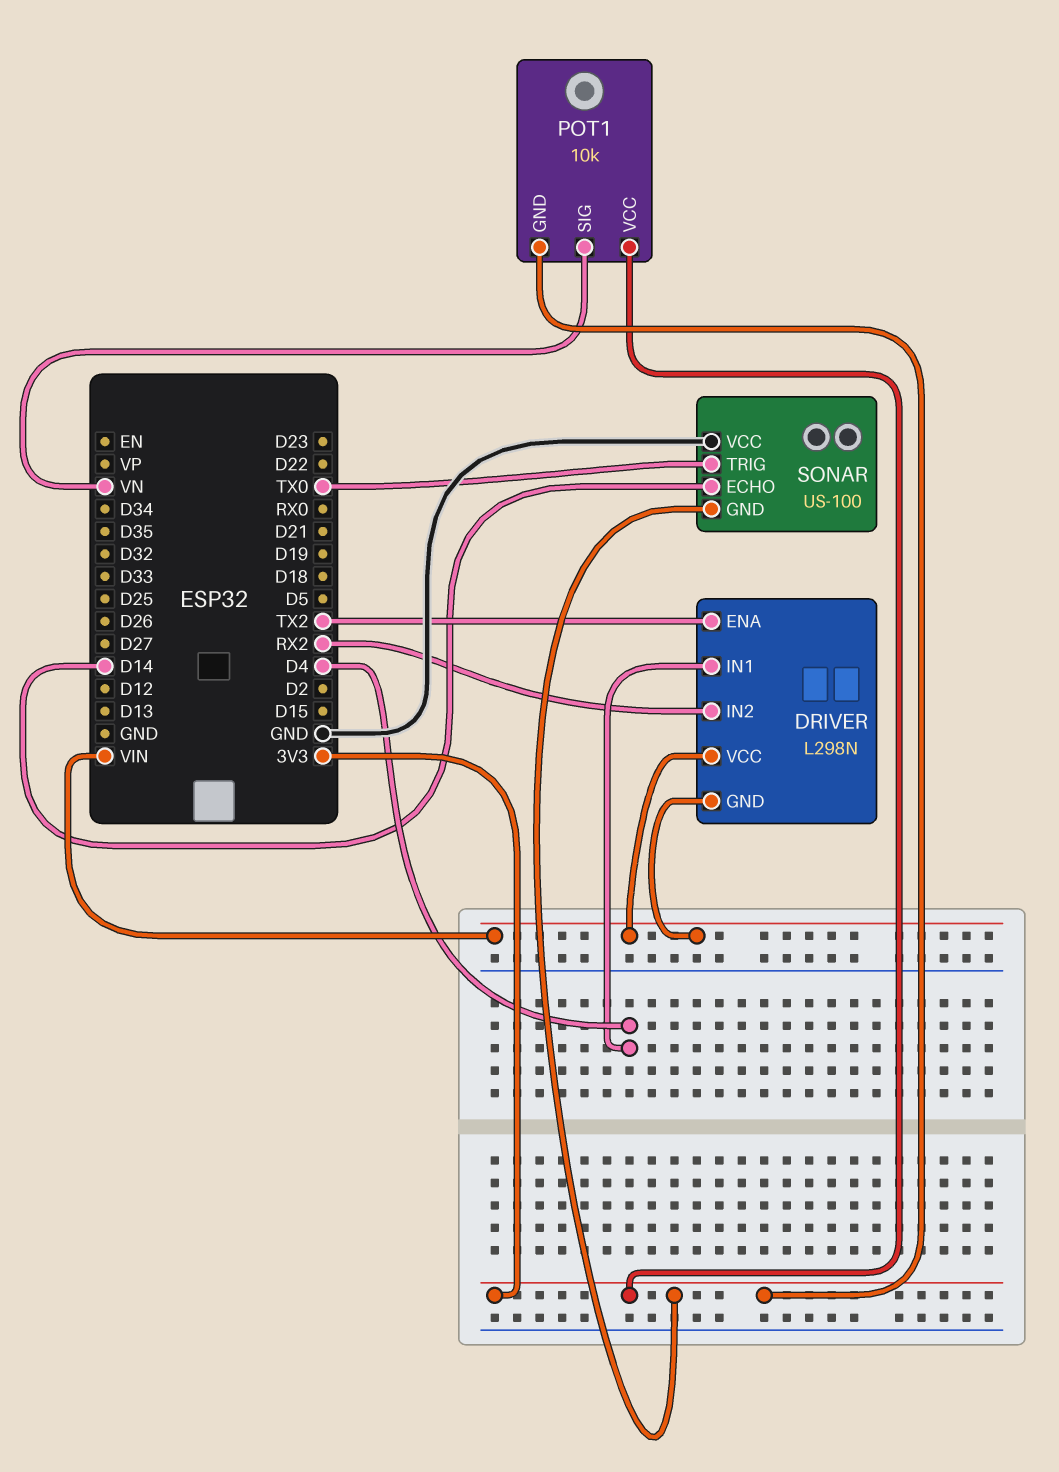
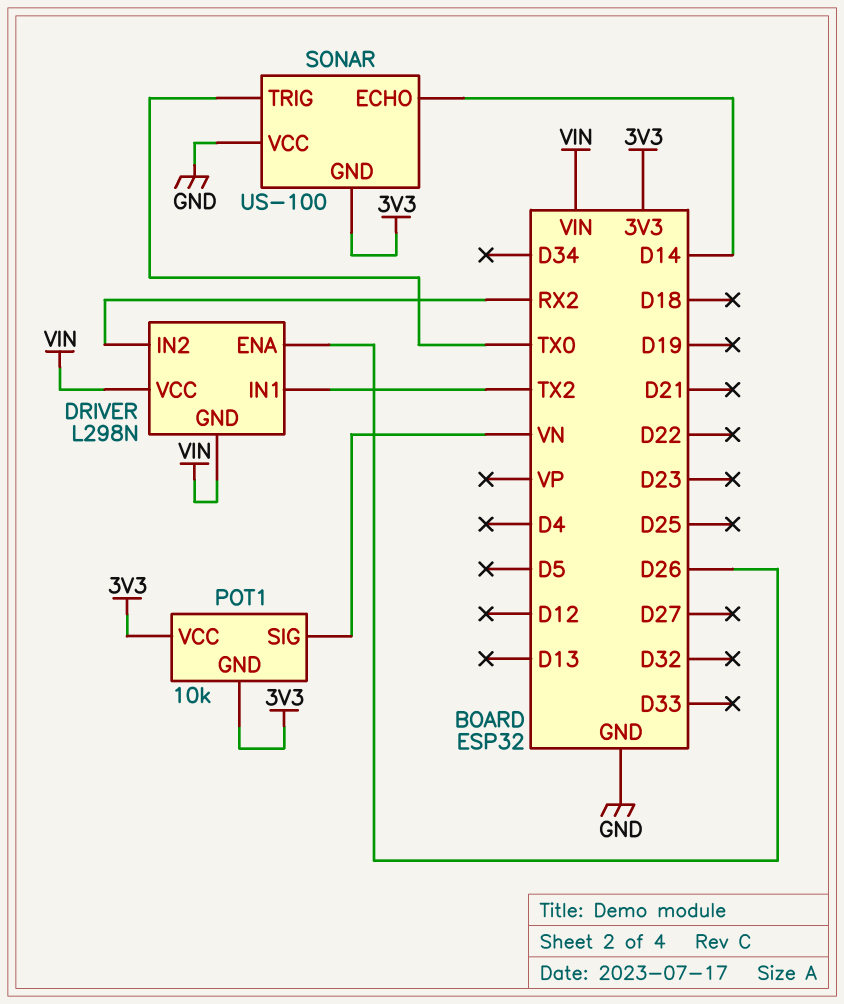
DRIVER pin ENA: TX2 -> D26
DRIVER pin IN1: D4 -> TX2

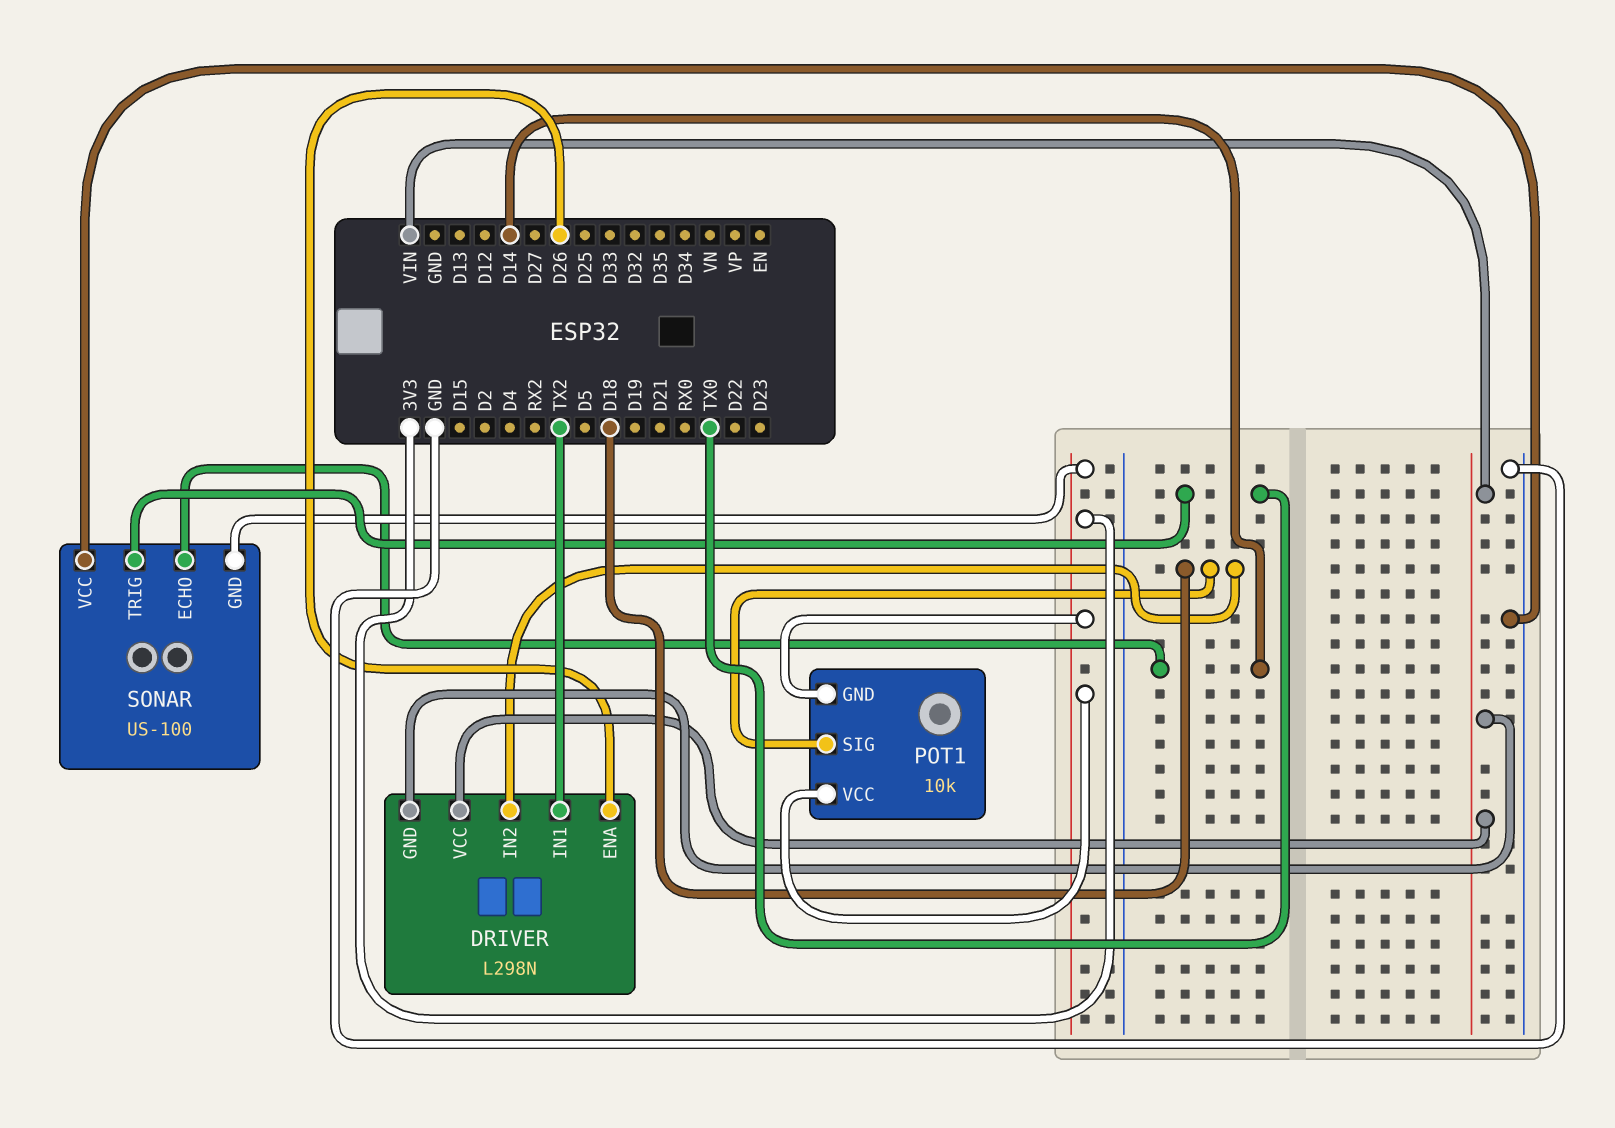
DRIVER pin IN2: RX2 -> D18
POT1 pin SIG: VN -> D18

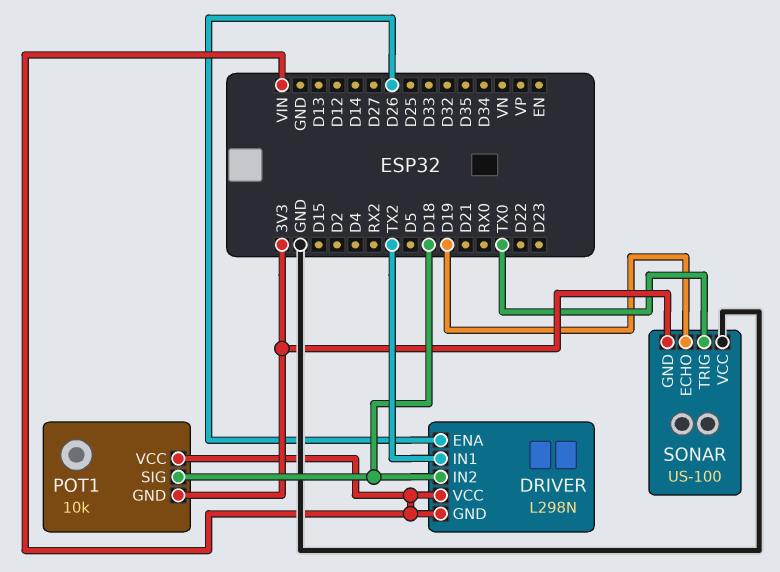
POT1 pin VCC: 3V3 -> VIN
SONAR pin ECHO: D14 -> D19

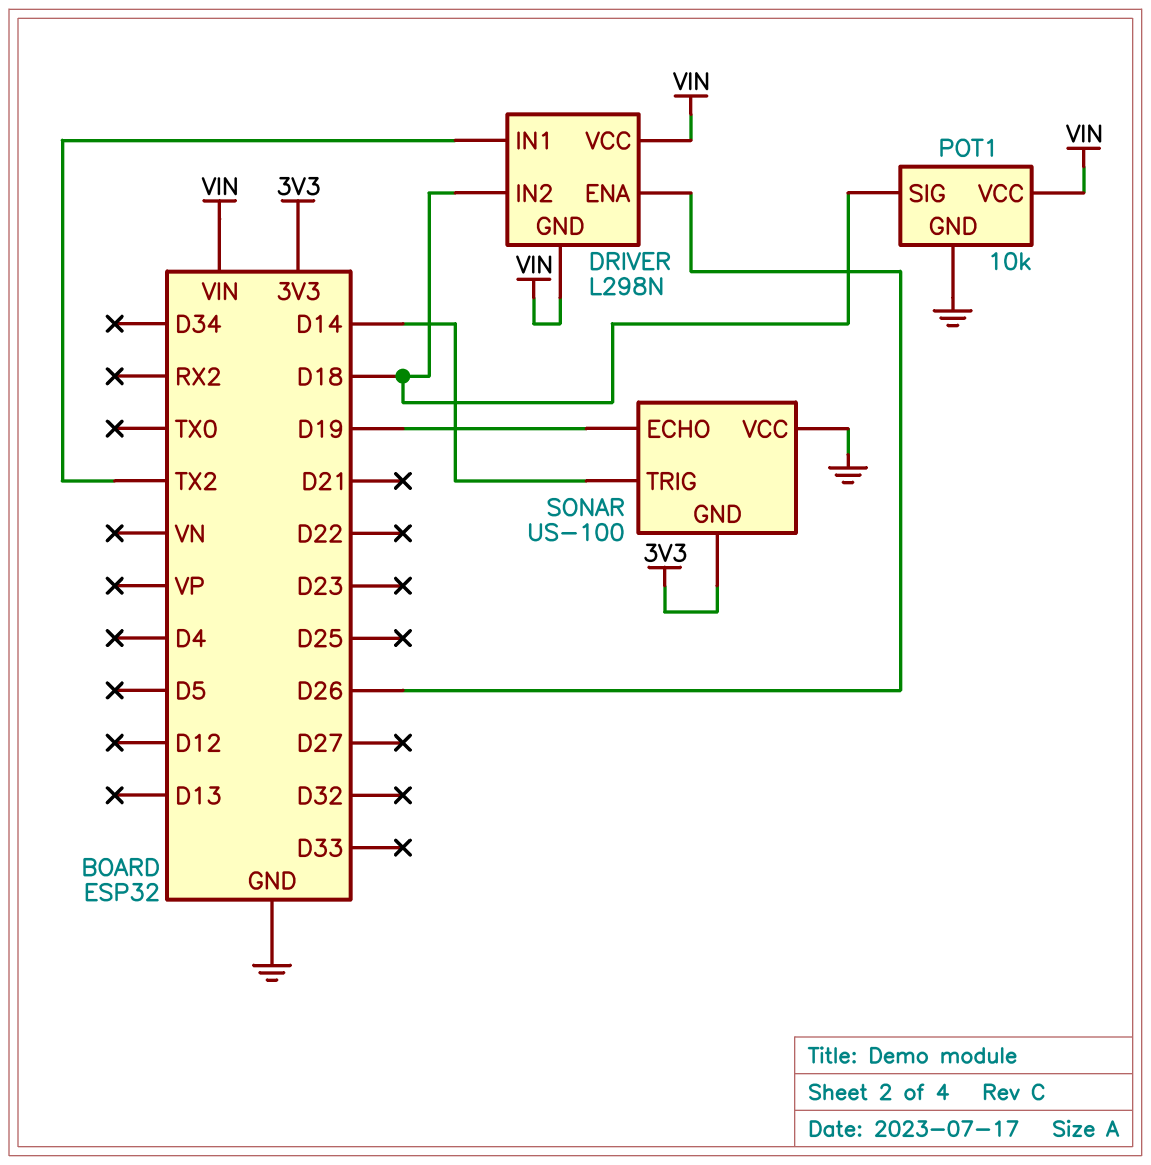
POT1 pin GND: 3V3 -> GND
SONAR pin TRIG: TX0 -> D14

